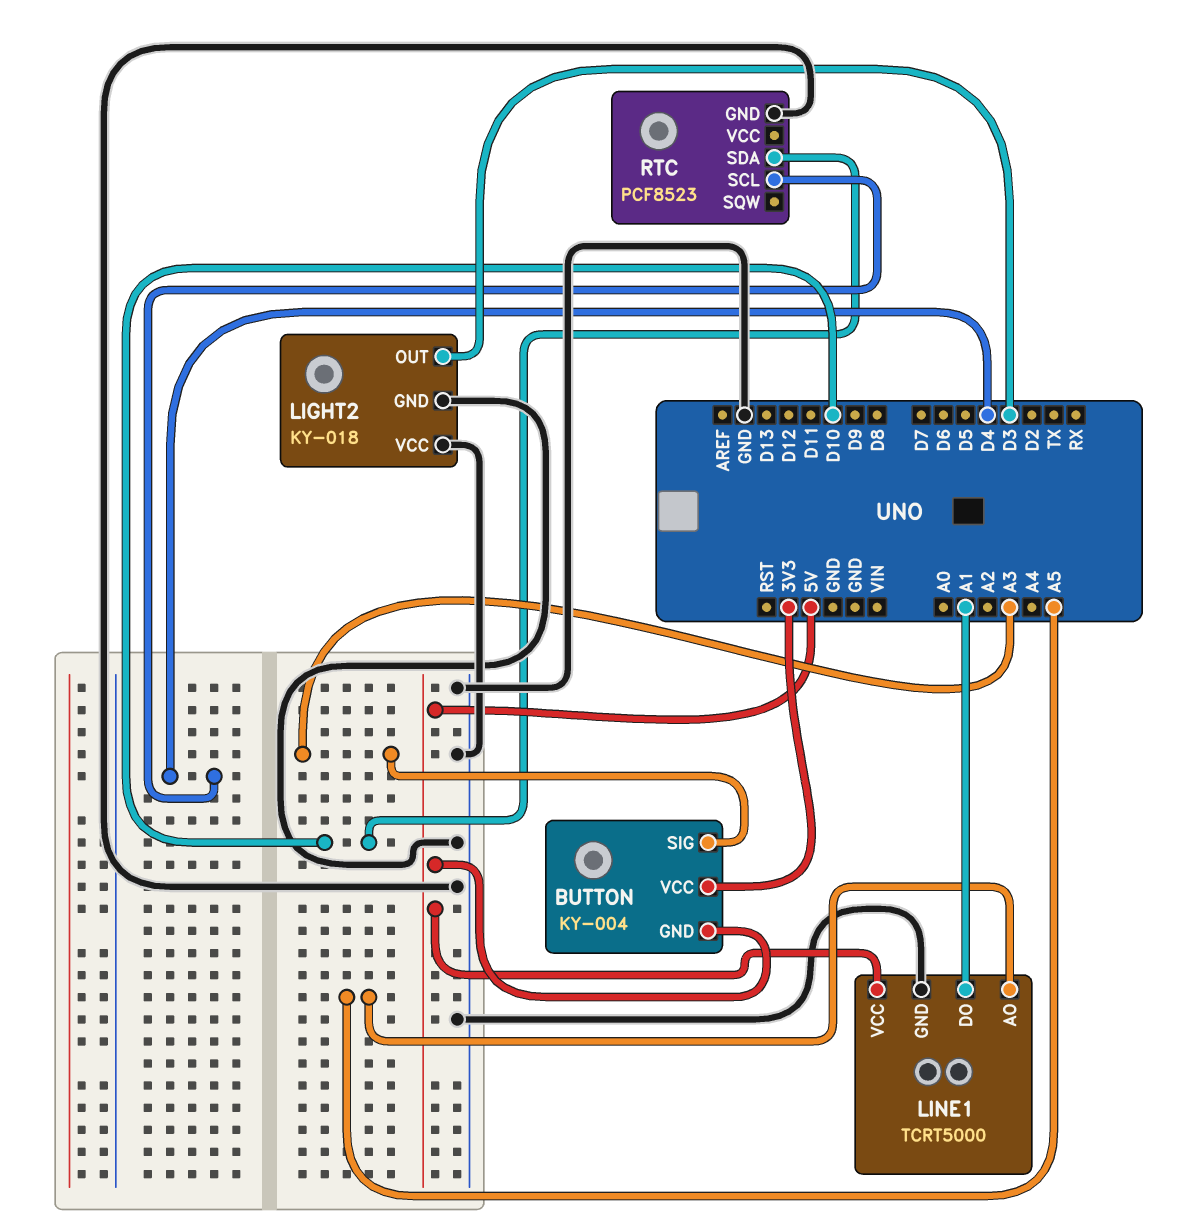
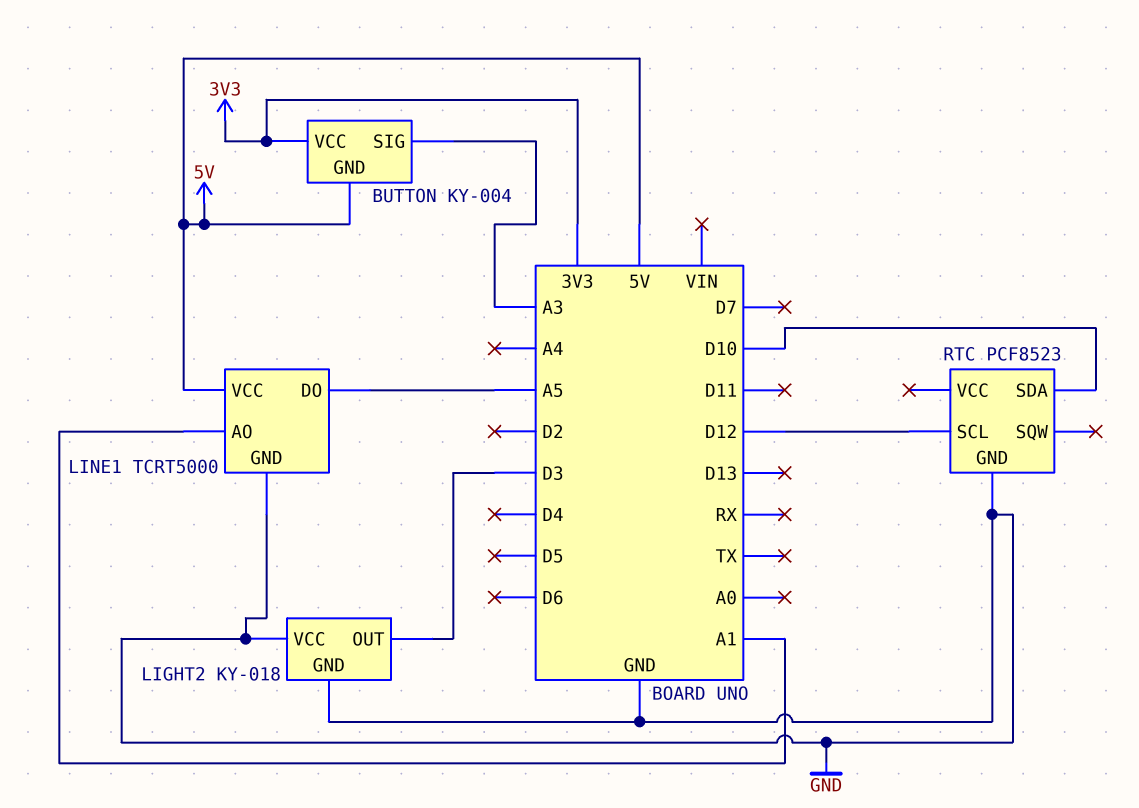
LINE1 pin AO: A5 -> A1
LINE1 pin DO: A1 -> A5
RTC pin SCL: D4 -> D12

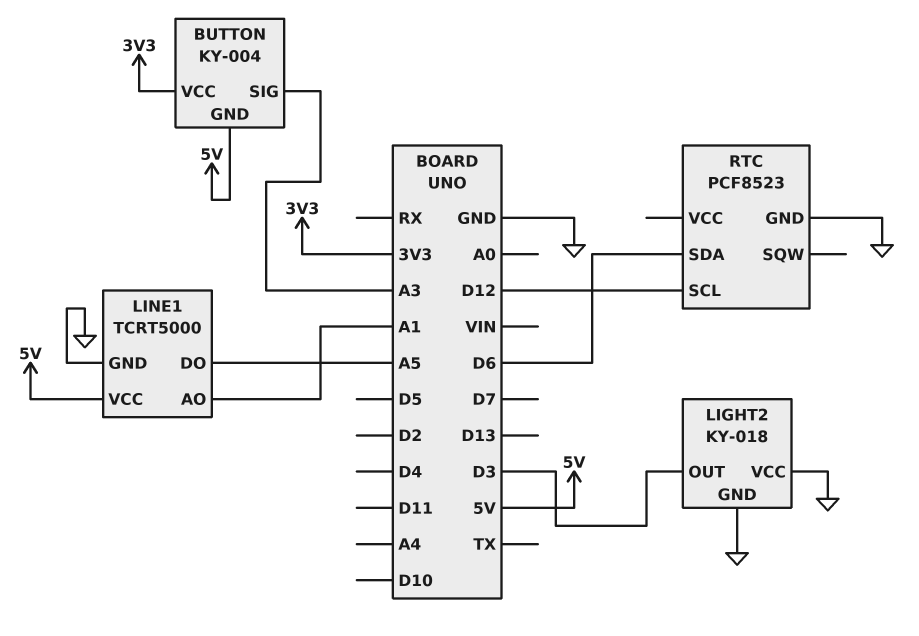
RTC pin SDA: D10 -> D6

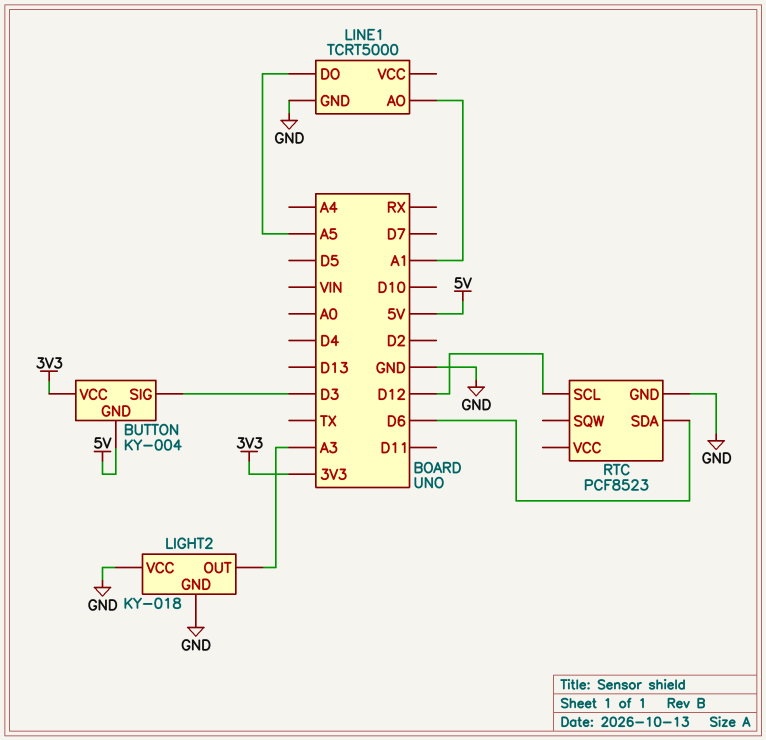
BUTTON pin SIG: A3 -> D3
LIGHT2 pin OUT: D3 -> A3
LINE1 pin VCC: 5V -> none

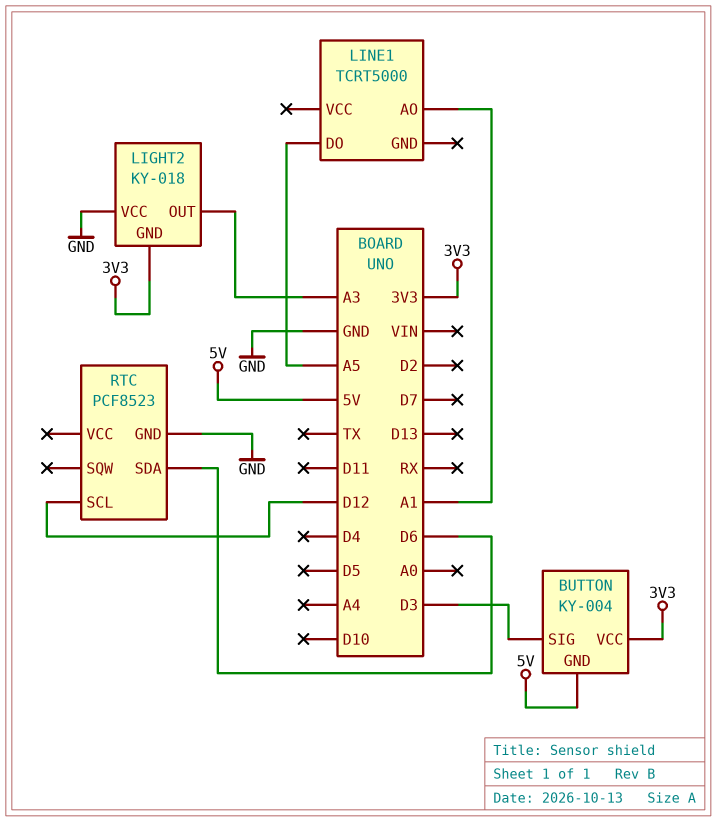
LIGHT2 pin GND: GND -> 3V3
LINE1 pin GND: GND -> none

